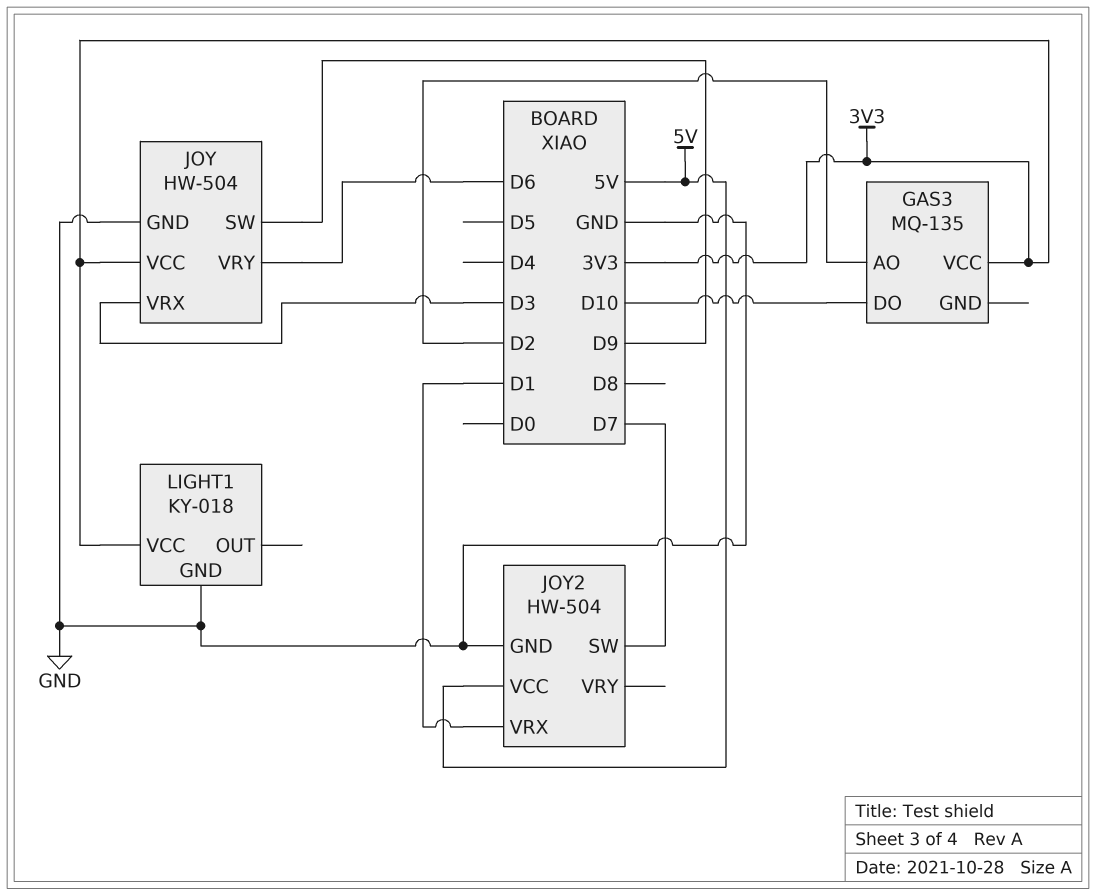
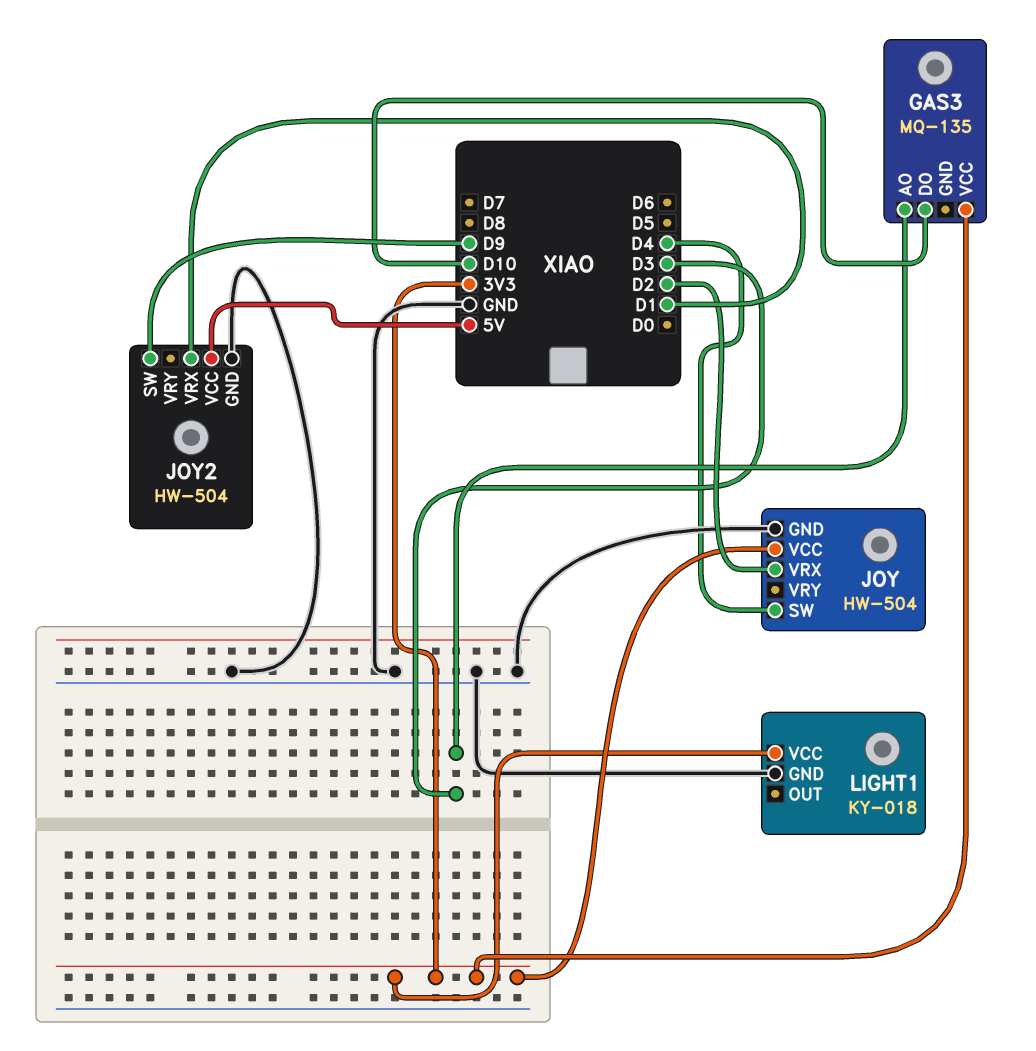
GAS3 pin AO: D2 -> D3
JOY pin SW: D9 -> D4
JOY pin VRX: D3 -> D2
JOY pin VRY: D6 -> none
JOY2 pin SW: D7 -> D9

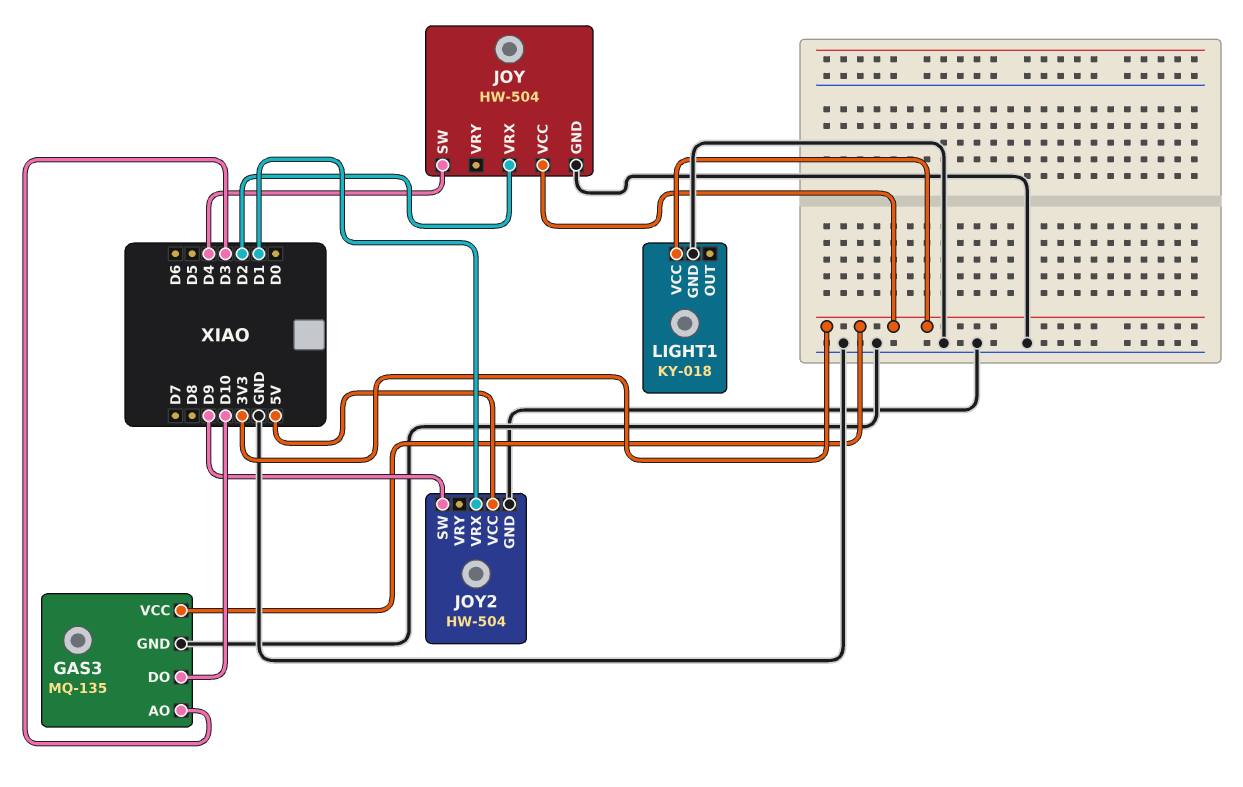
GAS3 pin GND: none -> GND

